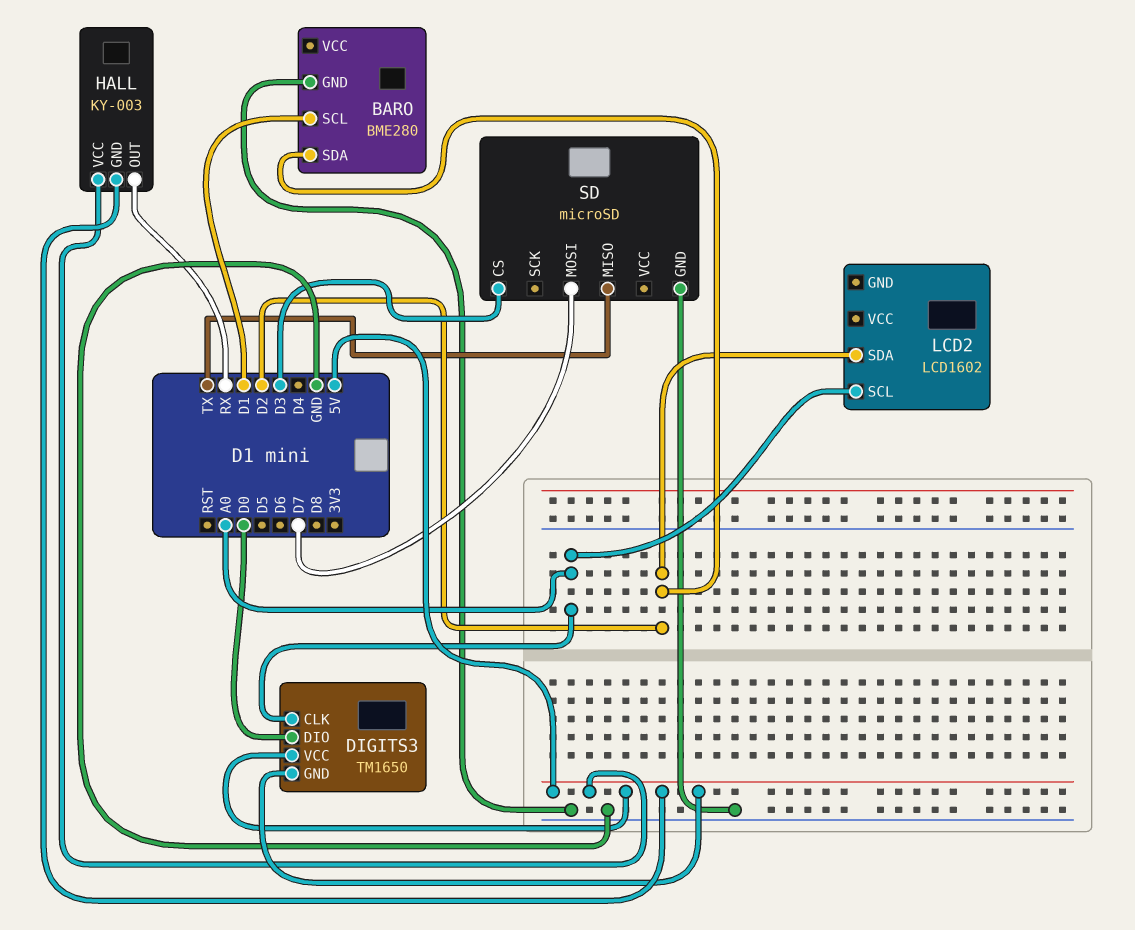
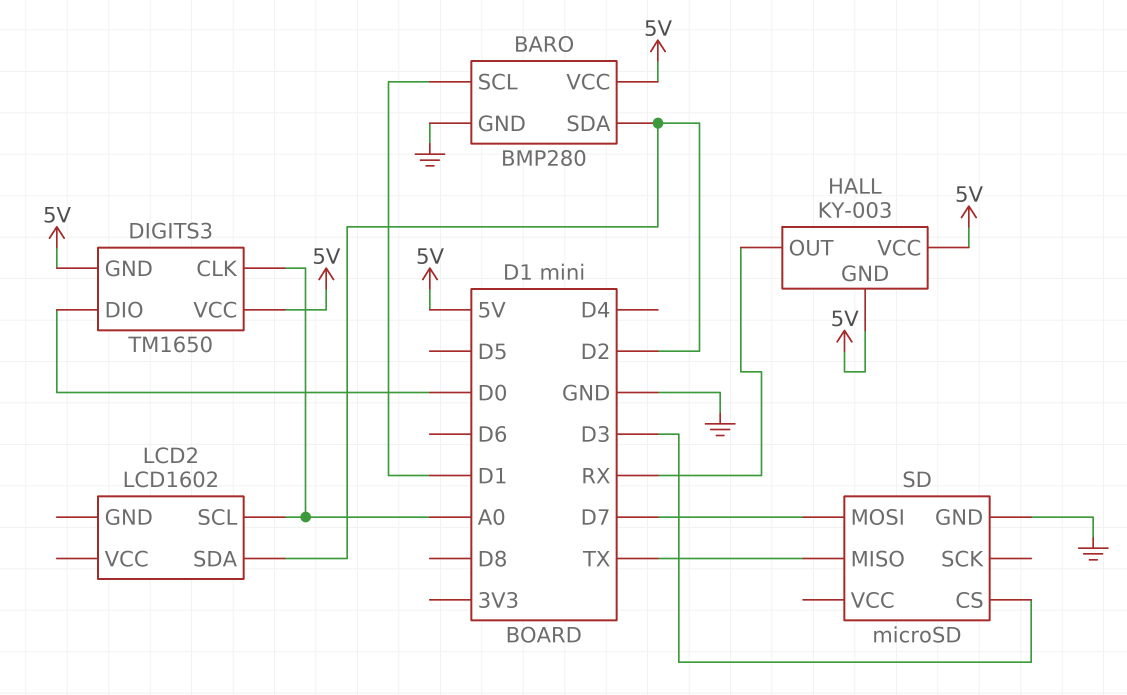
BARO: BME280 -> BMP280
BARO pin VCC: none -> 5V

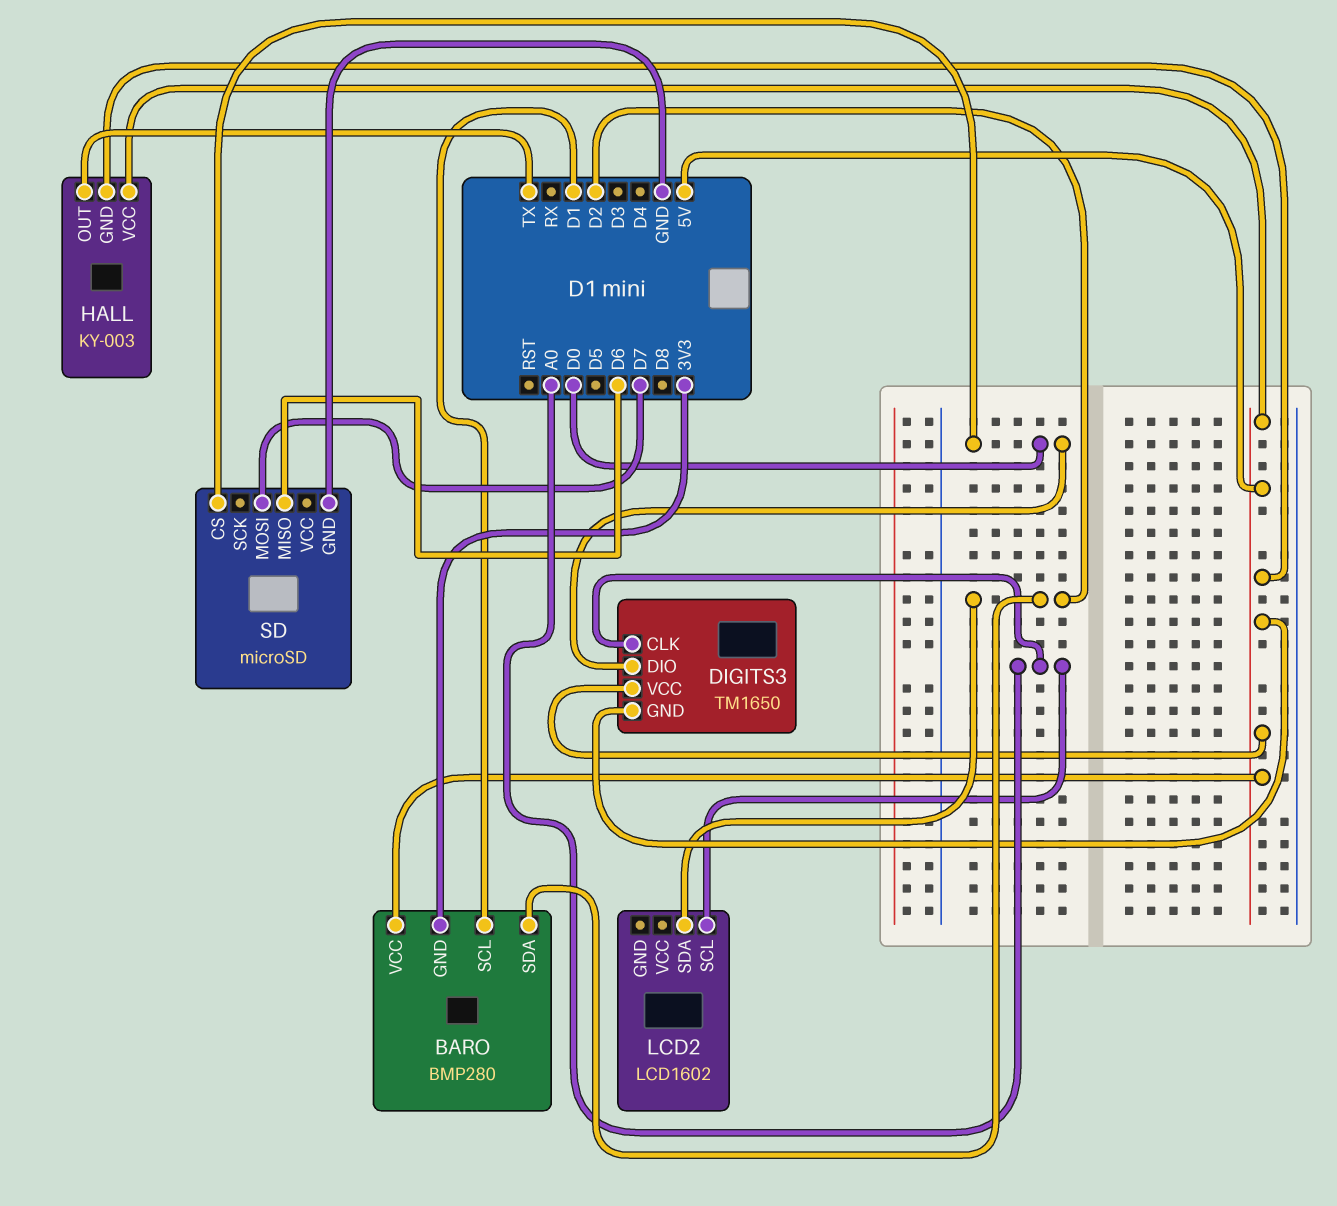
BARO pin GND: GND -> 3V3
HALL pin OUT: RX -> TX
SD pin CS: D3 -> D0
SD pin MISO: TX -> D6

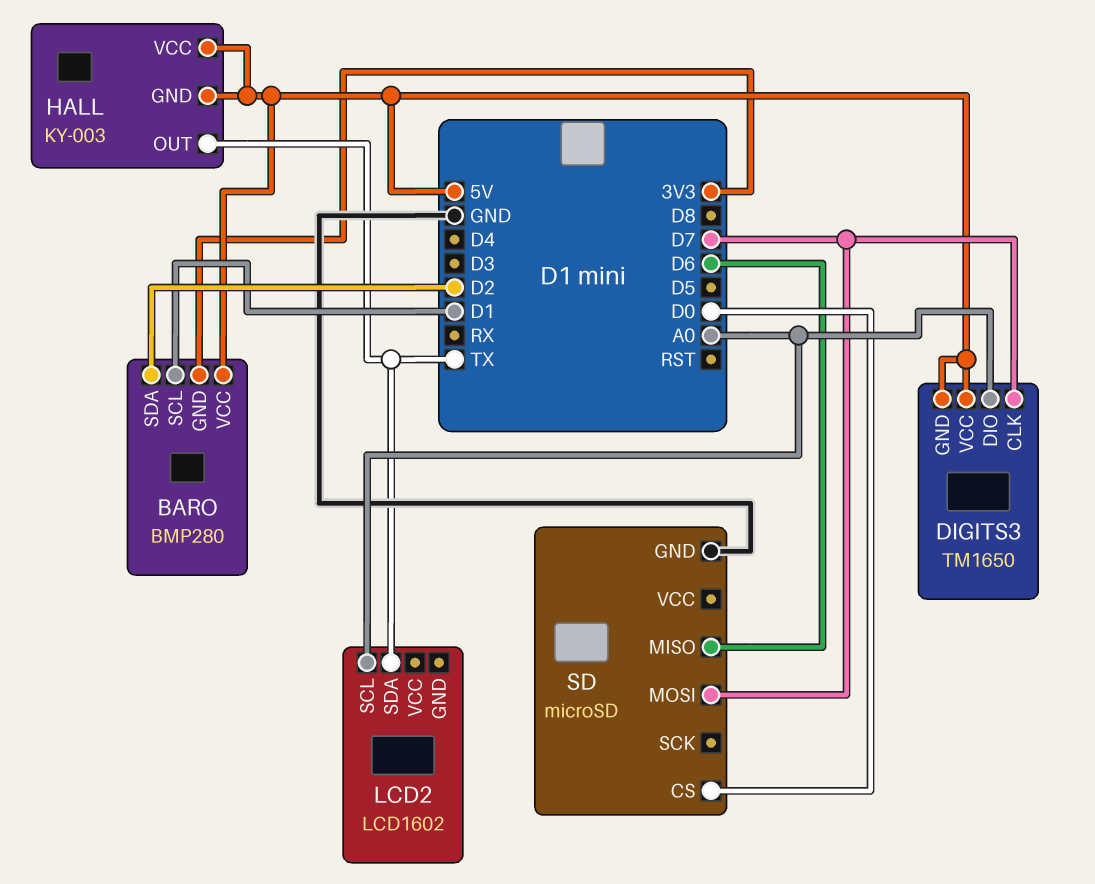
DIGITS3 pin CLK: A0 -> D7
DIGITS3 pin DIO: D0 -> A0
LCD2 pin SDA: D2 -> TX

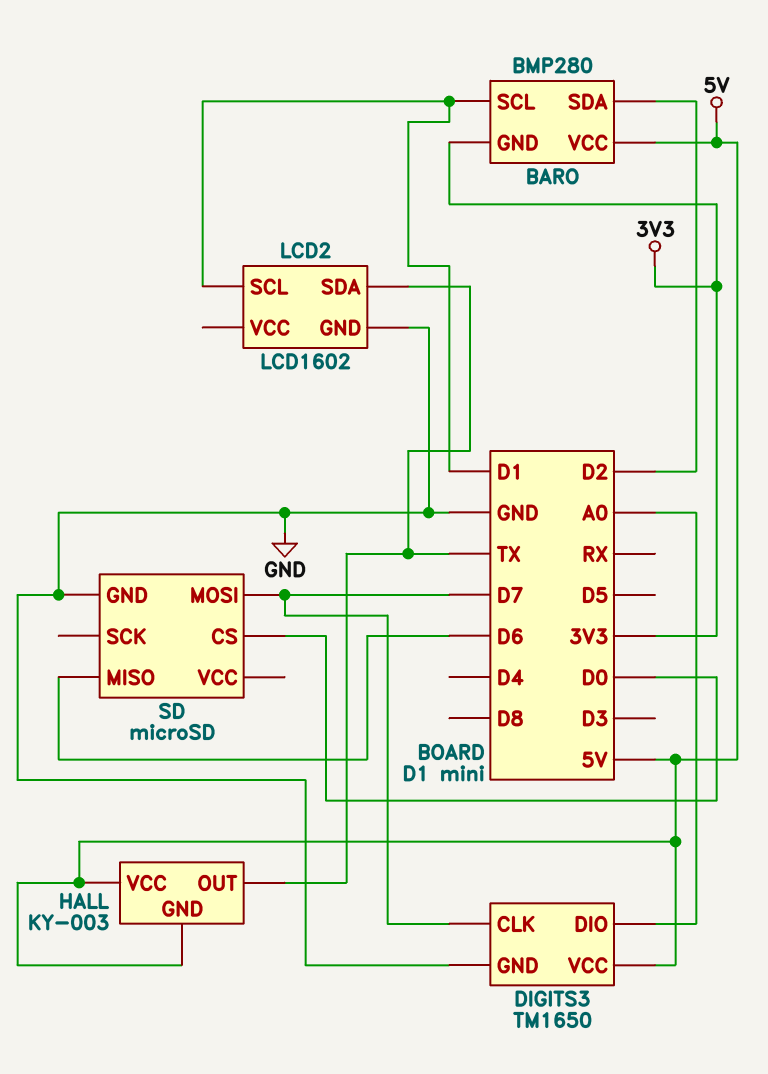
DIGITS3 pin GND: 5V -> GND
LCD2 pin GND: none -> GND
LCD2 pin SCL: A0 -> D1

